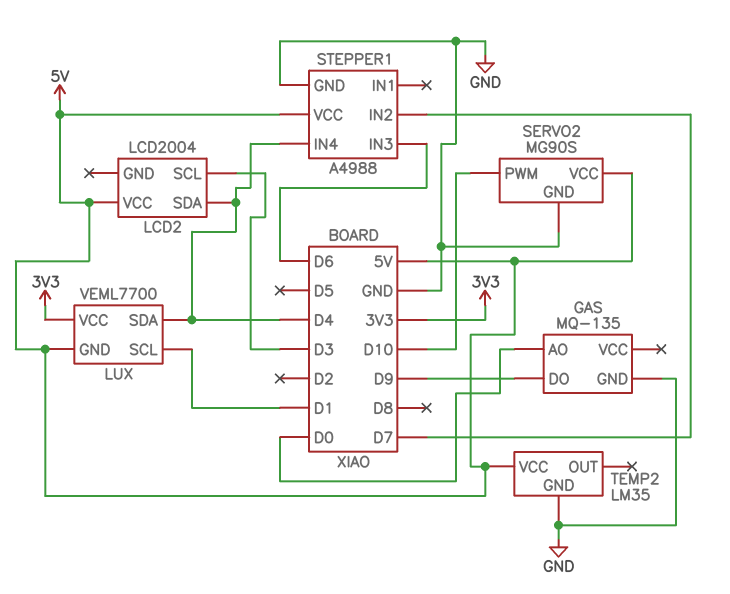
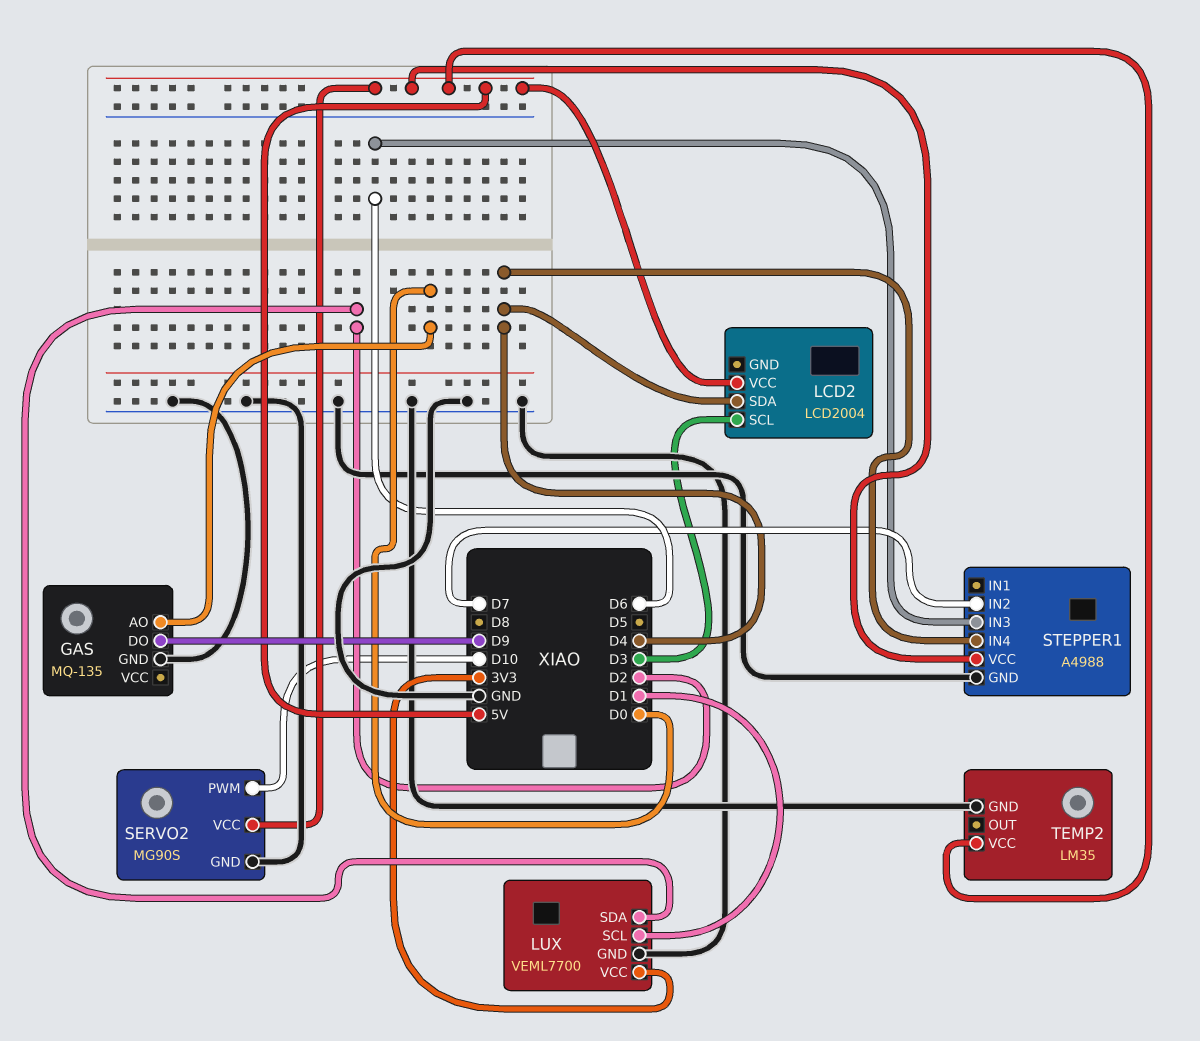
LUX pin GND: 5V -> GND
LUX pin SDA: D4 -> D2

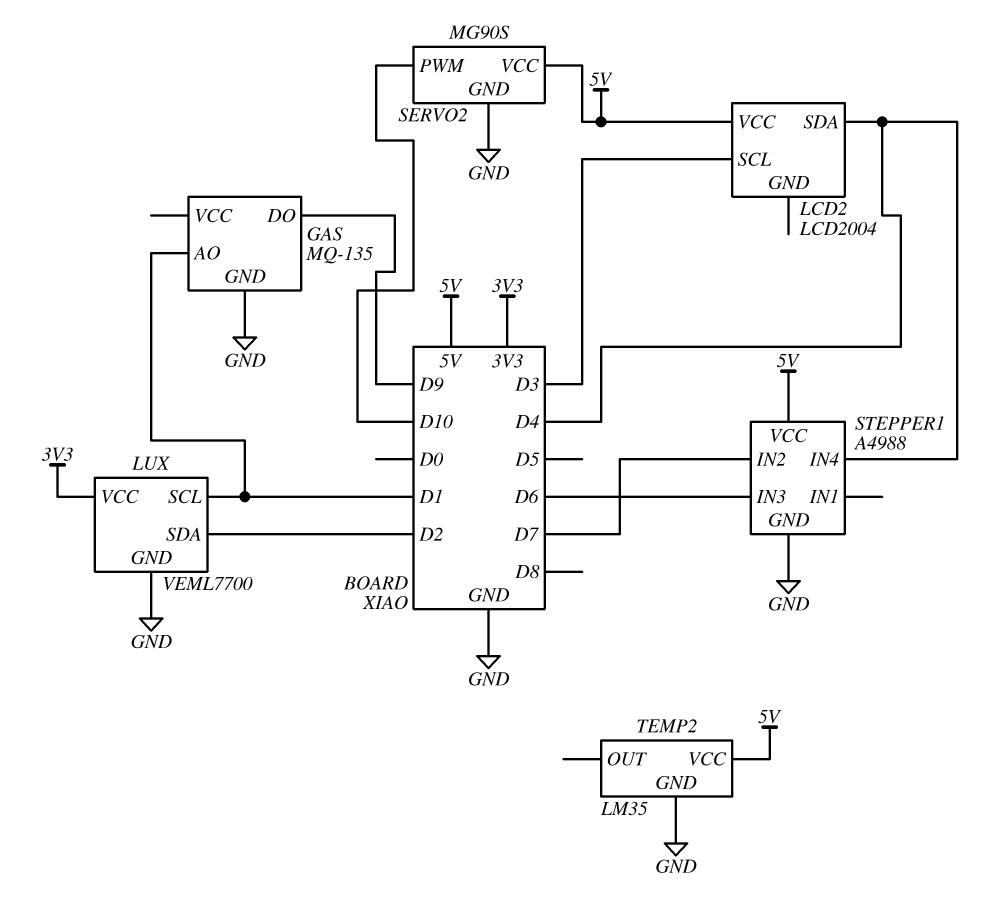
GAS pin AO: D0 -> D1

